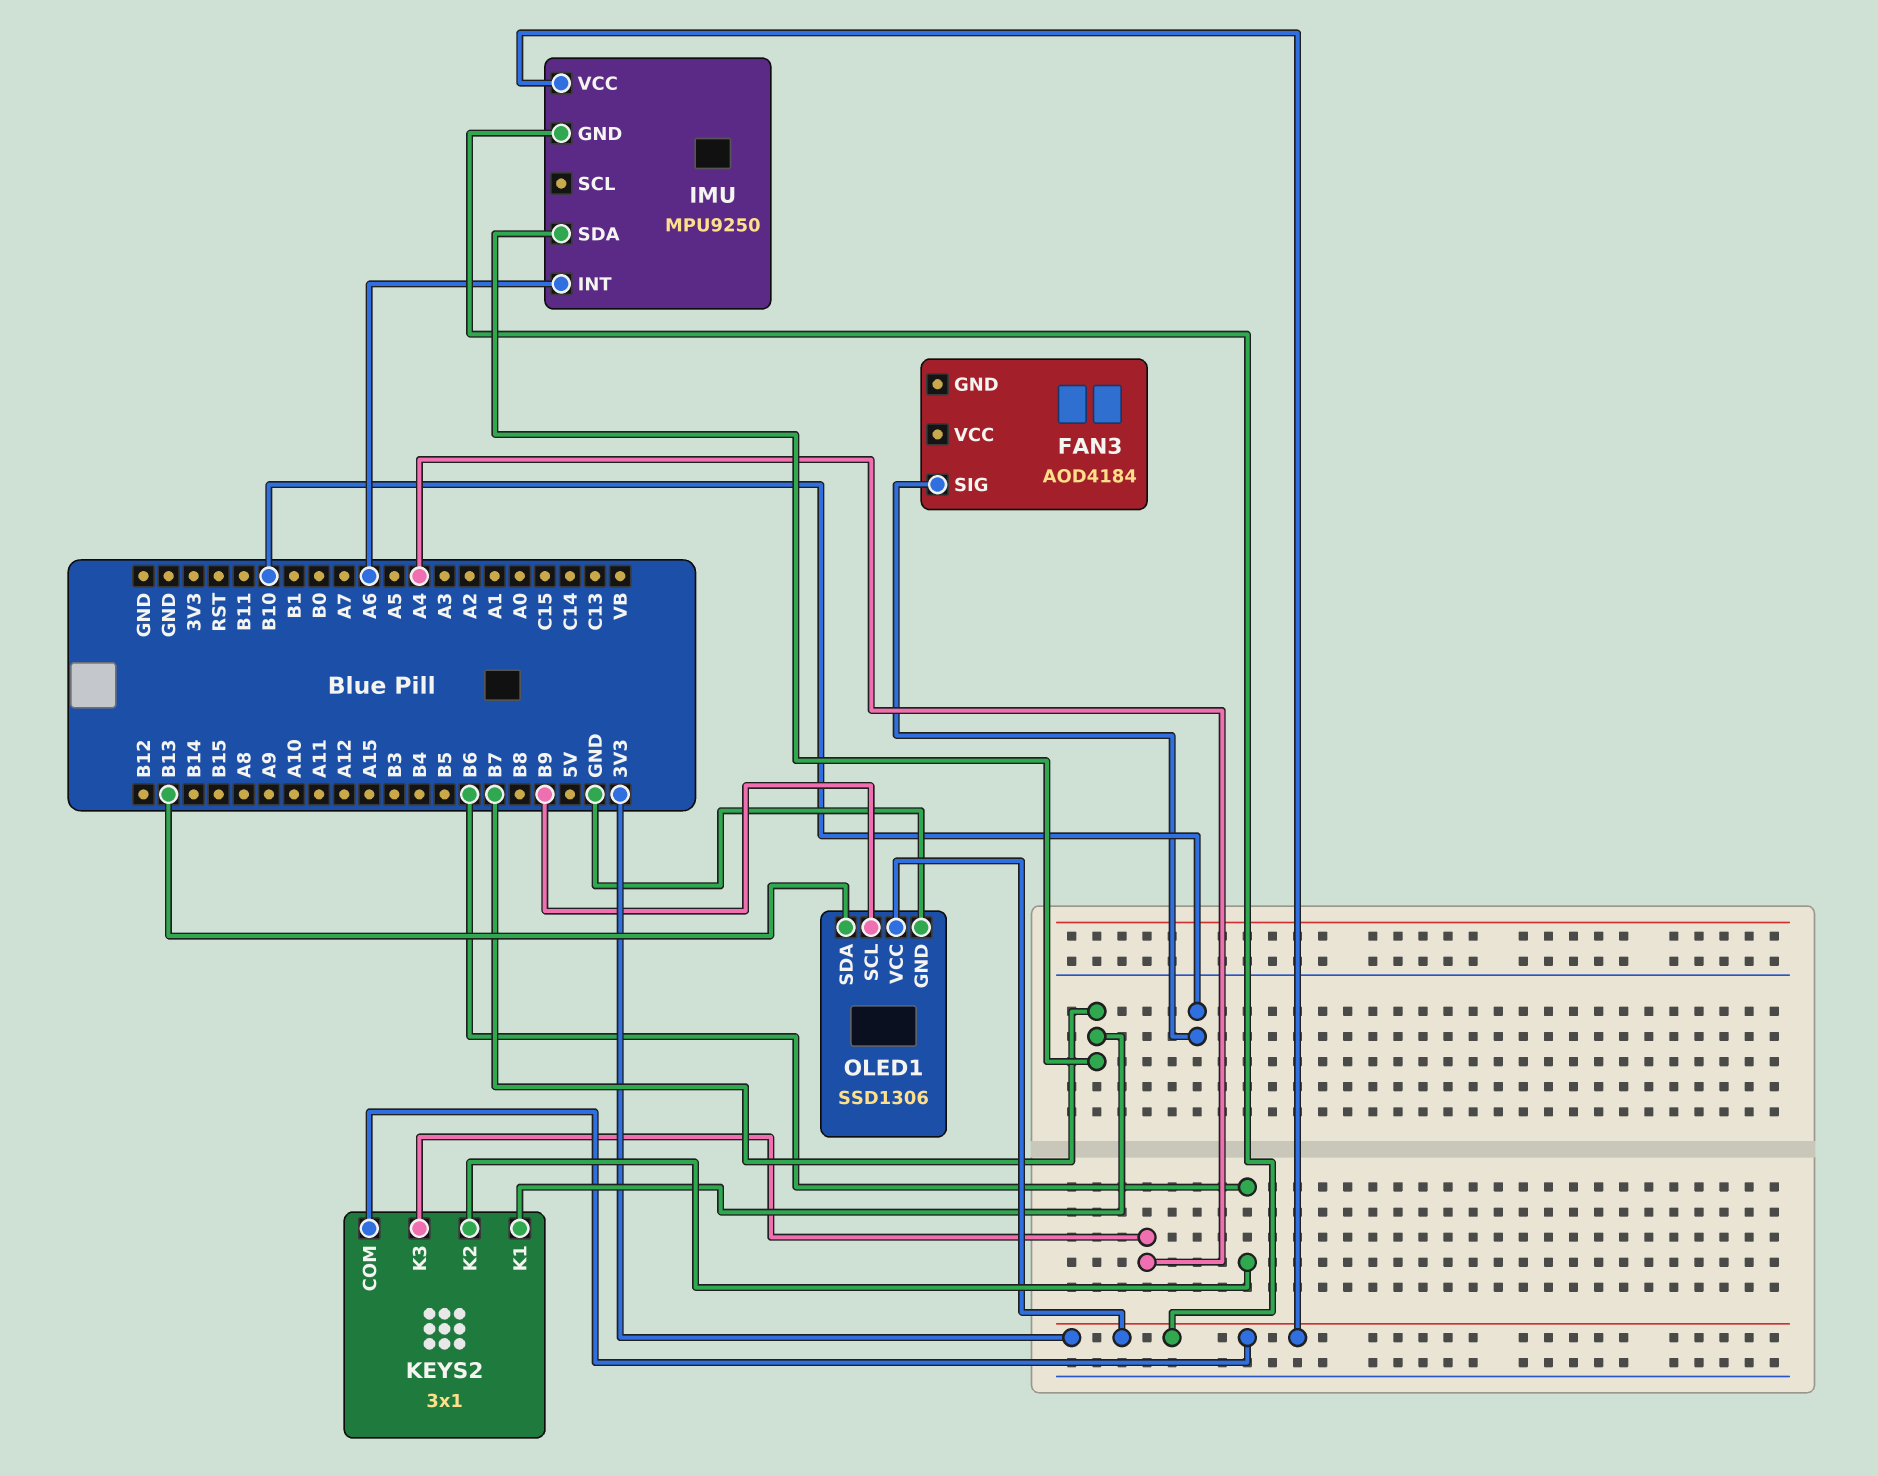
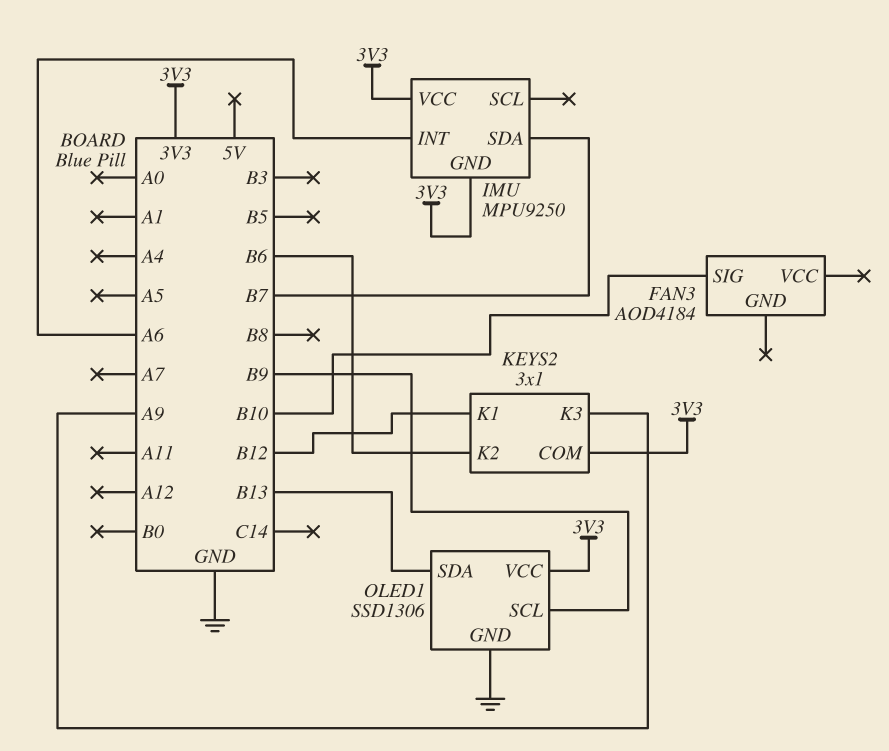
KEYS2 pin K1: B7 -> B12
KEYS2 pin K3: A4 -> A9

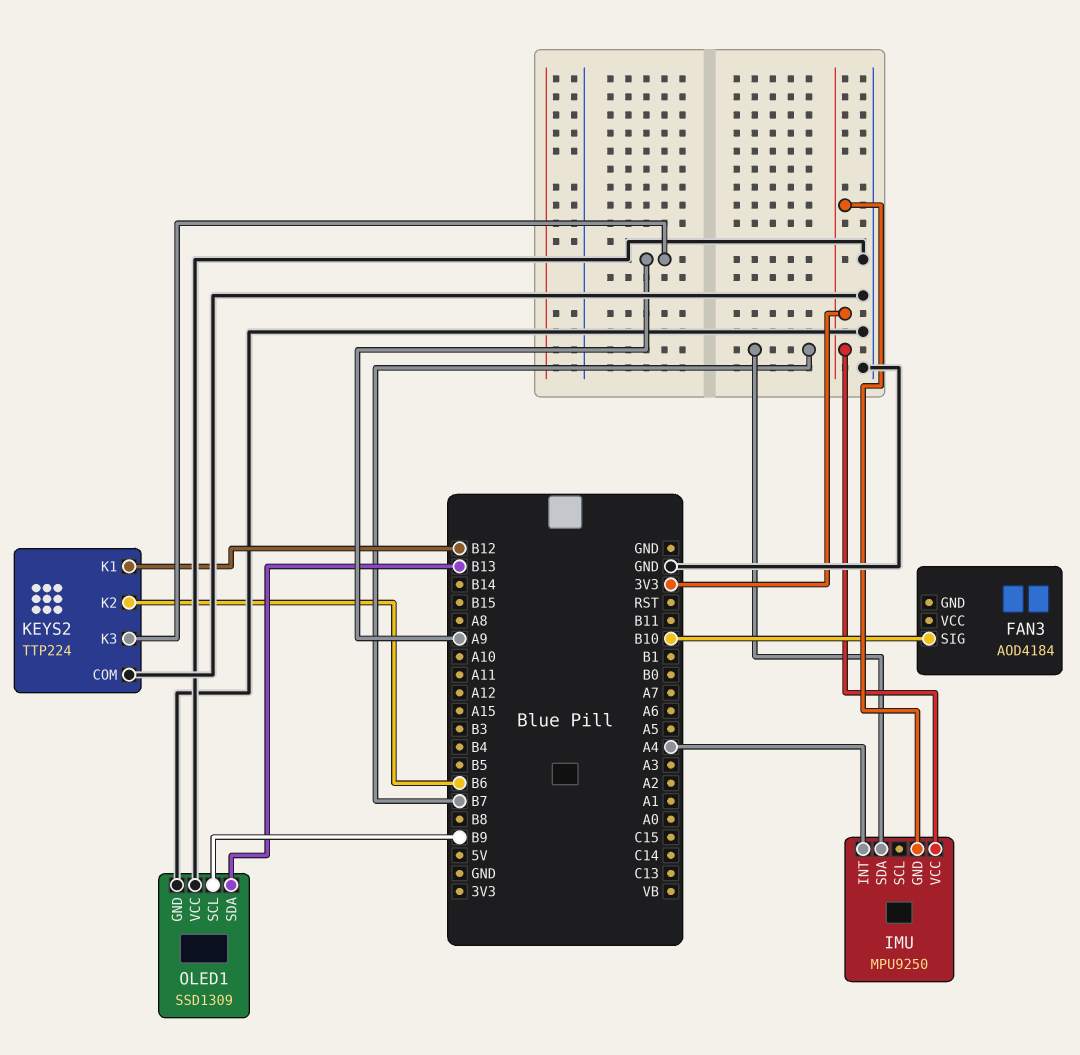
IMU pin INT: A6 -> A4
KEYS2: 3x1 -> TTP224
KEYS2 pin COM: 3V3 -> GND
OLED1: SSD1306 -> SSD1309
OLED1 pin VCC: 3V3 -> GND

